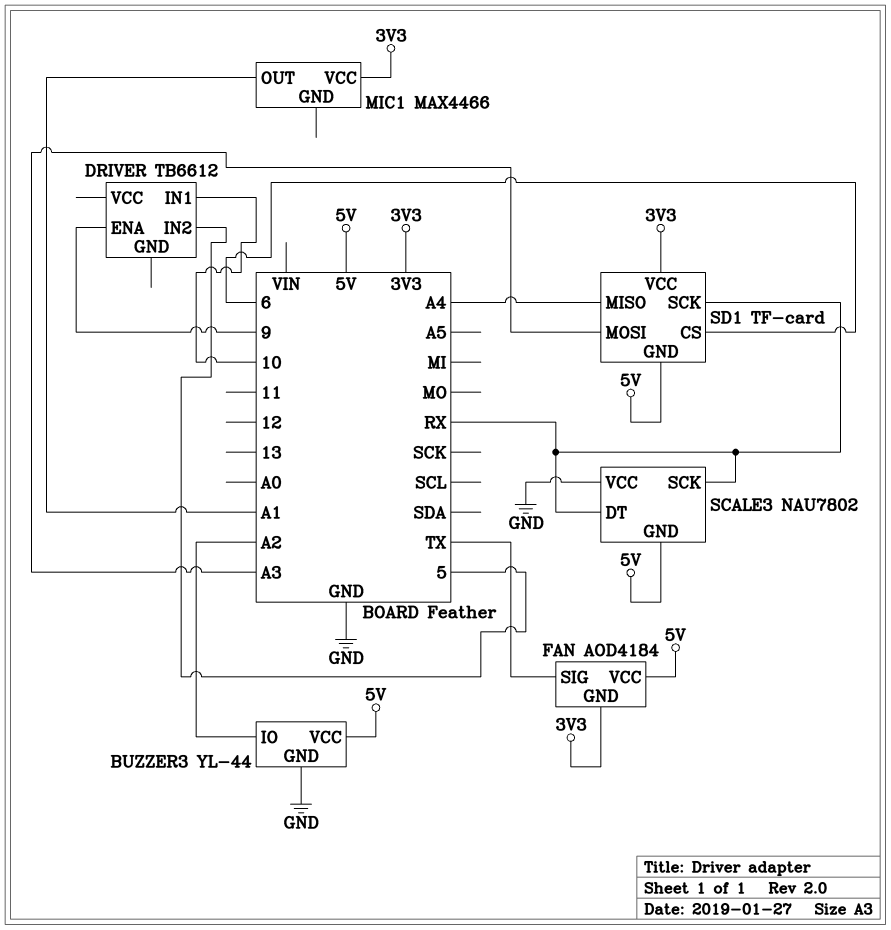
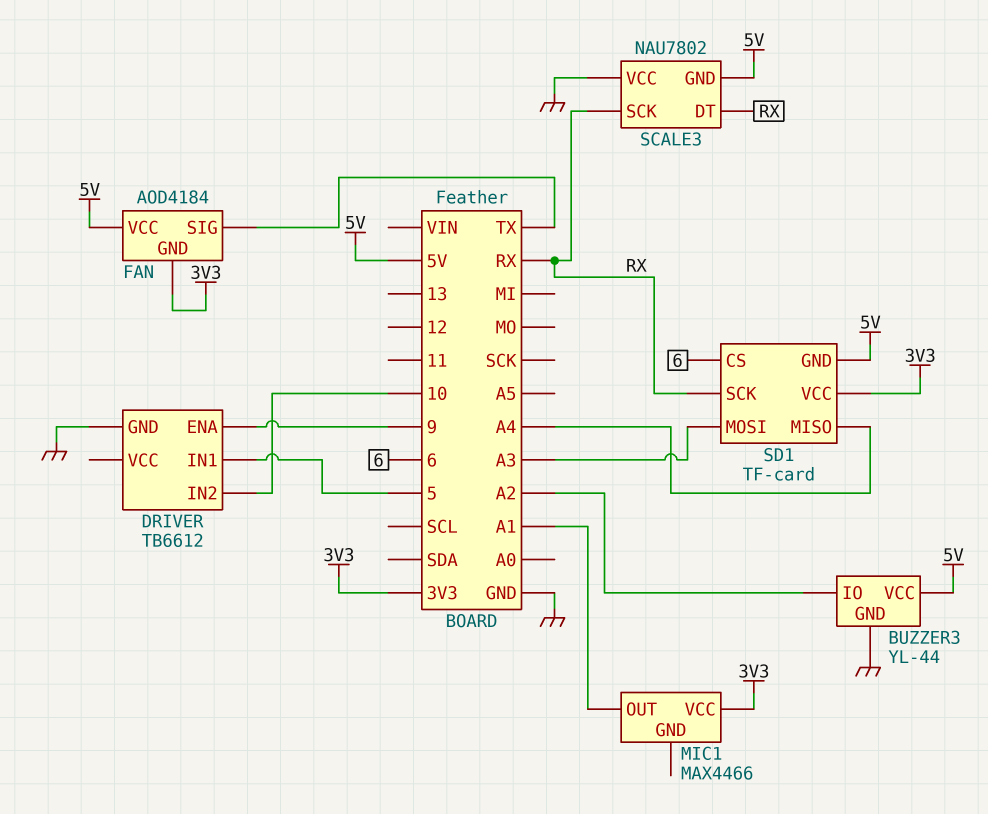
DRIVER pin GND: none -> GND
DRIVER pin IN1: 10 -> 5
DRIVER pin IN2: 5 -> 10

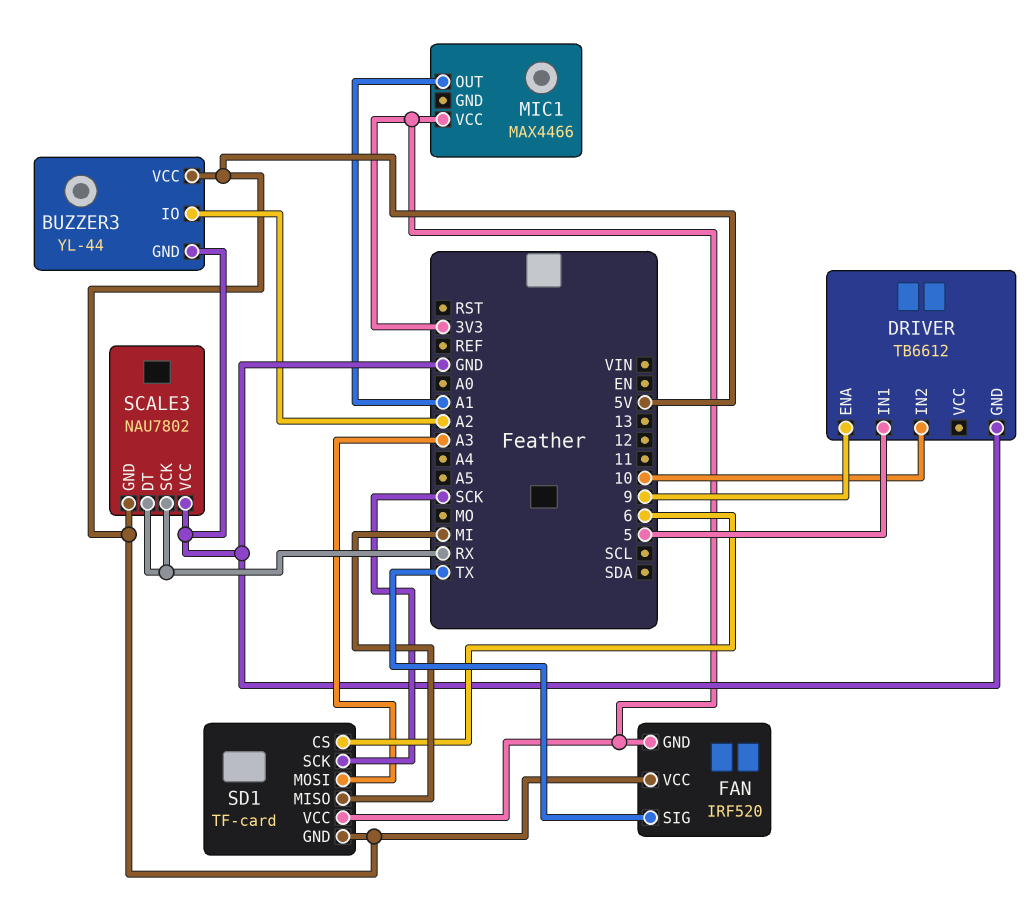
FAN: AOD4184 -> IRF520
SD1 pin MISO: A4 -> MI
SD1 pin SCK: RX -> SCK

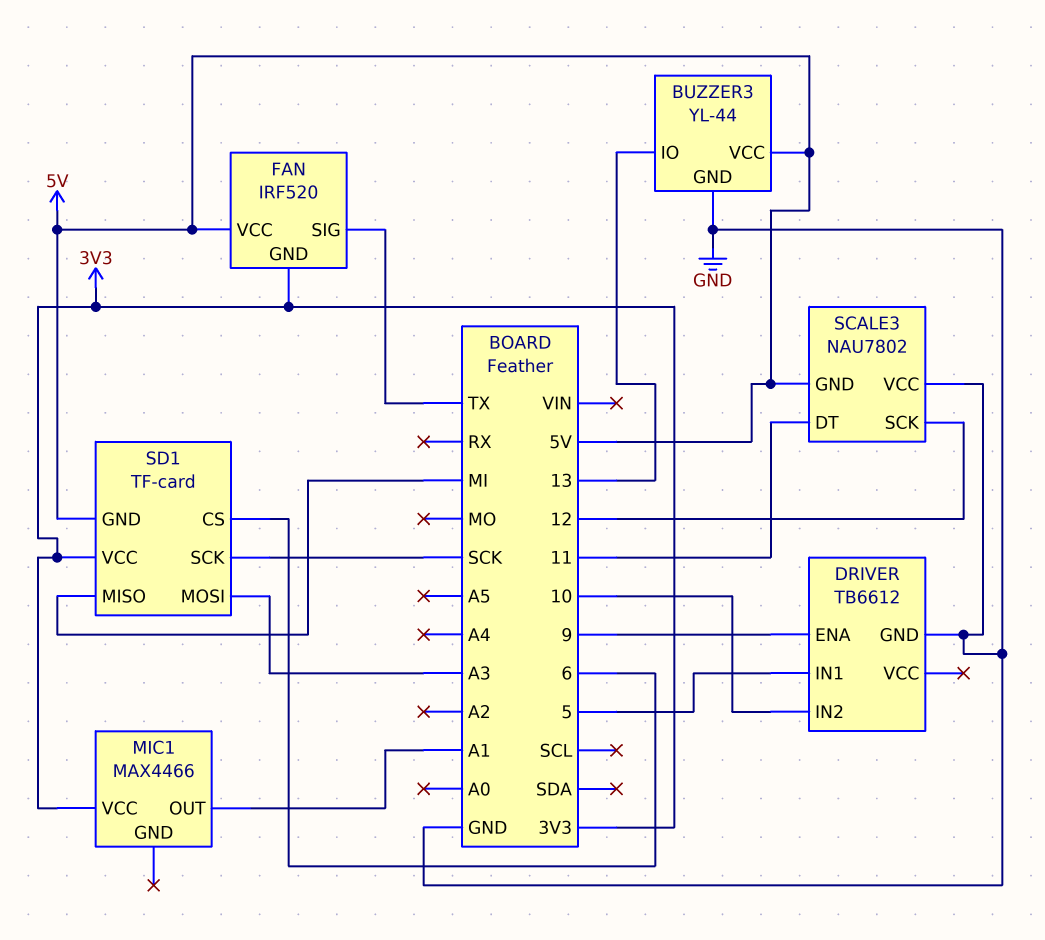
BUZZER3 pin IO: A2 -> 13
SCALE3 pin DT: RX -> 11
SCALE3 pin SCK: RX -> 12

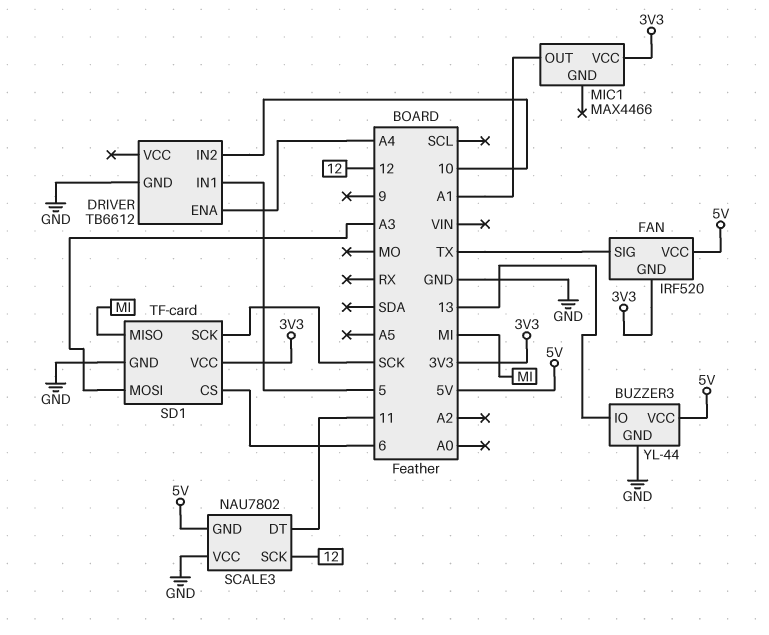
DRIVER pin ENA: 9 -> A4
SD1 pin GND: 5V -> GND

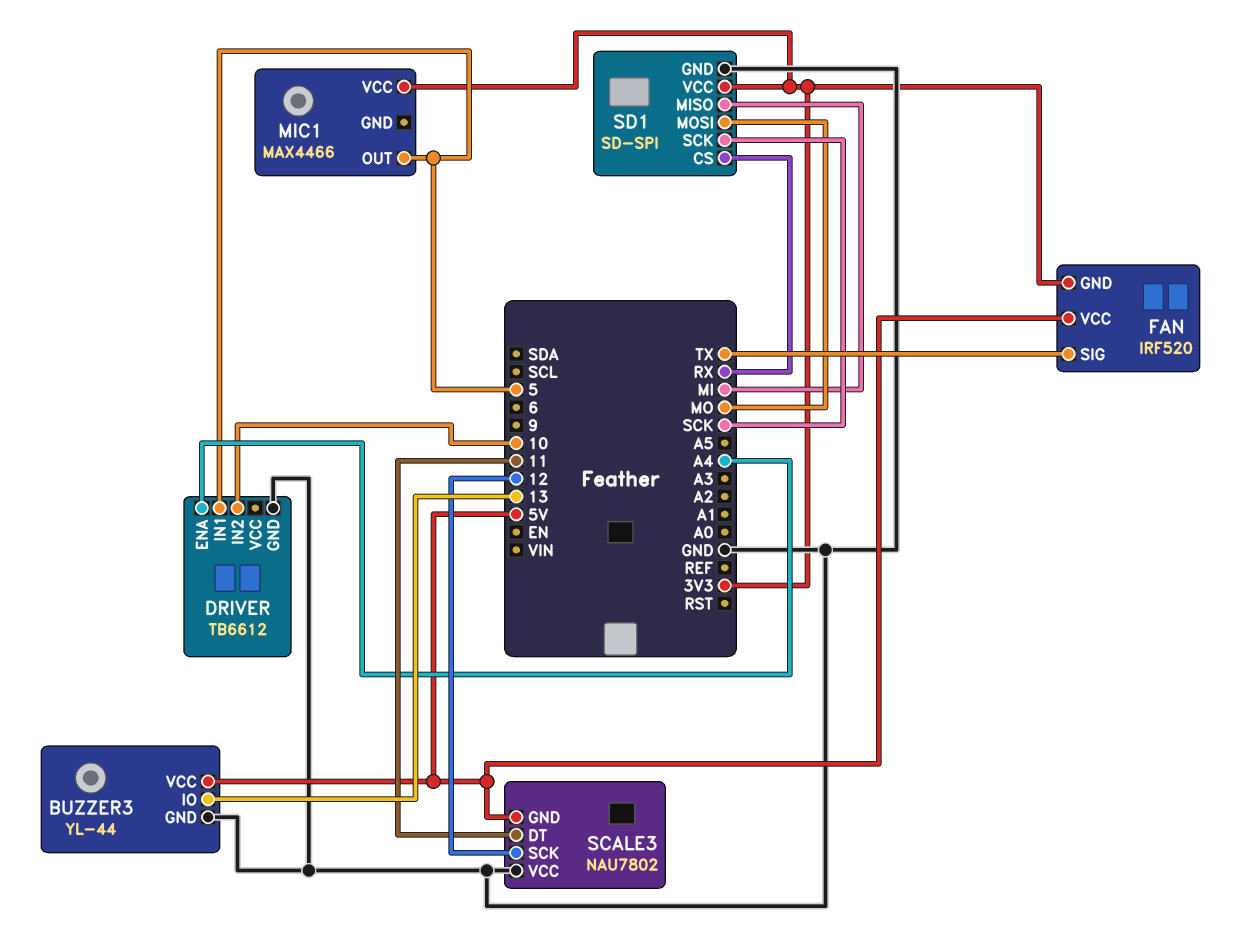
MIC1 pin OUT: A1 -> 5
SD1: TF-card -> SD-SPI
SD1 pin CS: 6 -> RX
SD1 pin MOSI: A3 -> MO

